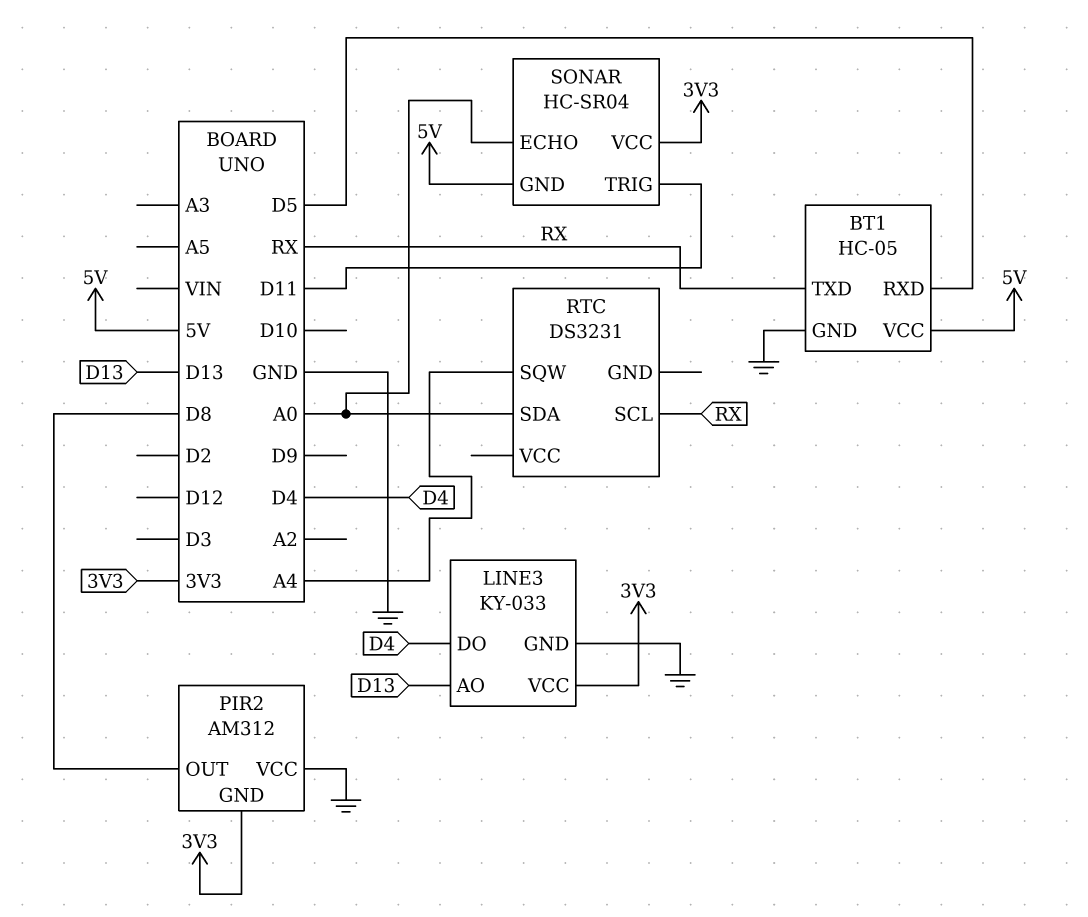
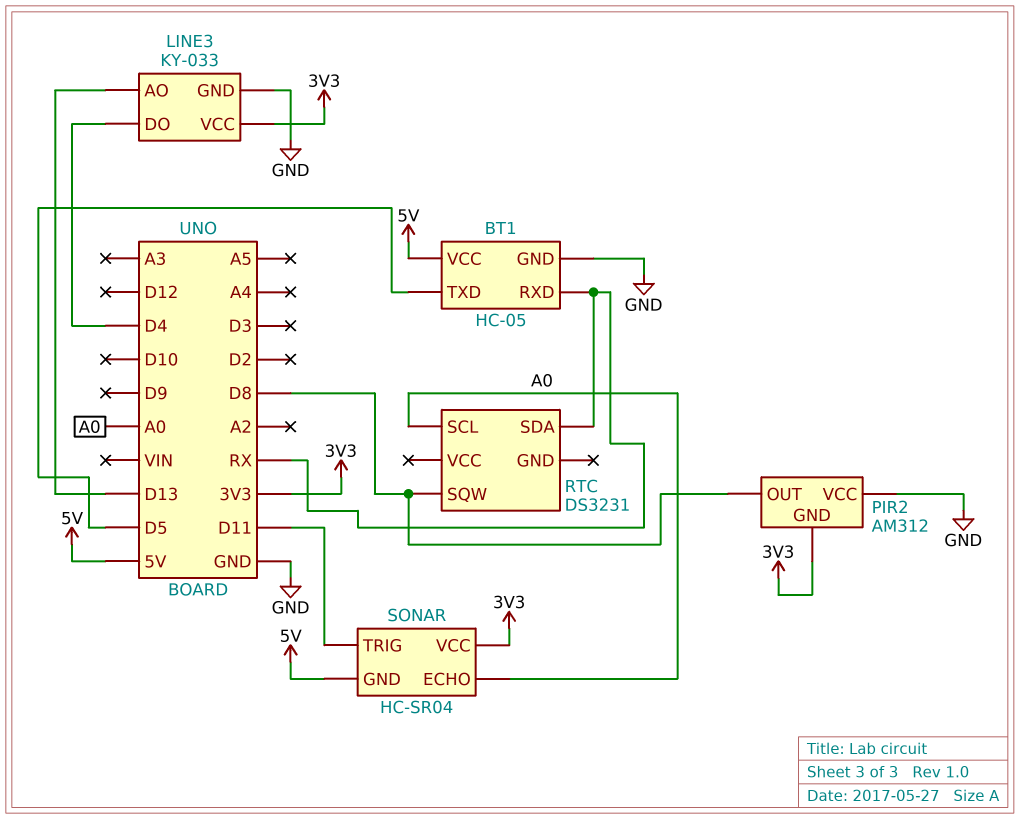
BT1 pin RXD: D5 -> RX
BT1 pin TXD: RX -> D5
RTC pin SCL: RX -> A0
RTC pin SDA: A0 -> RX
RTC pin SQW: A4 -> D8

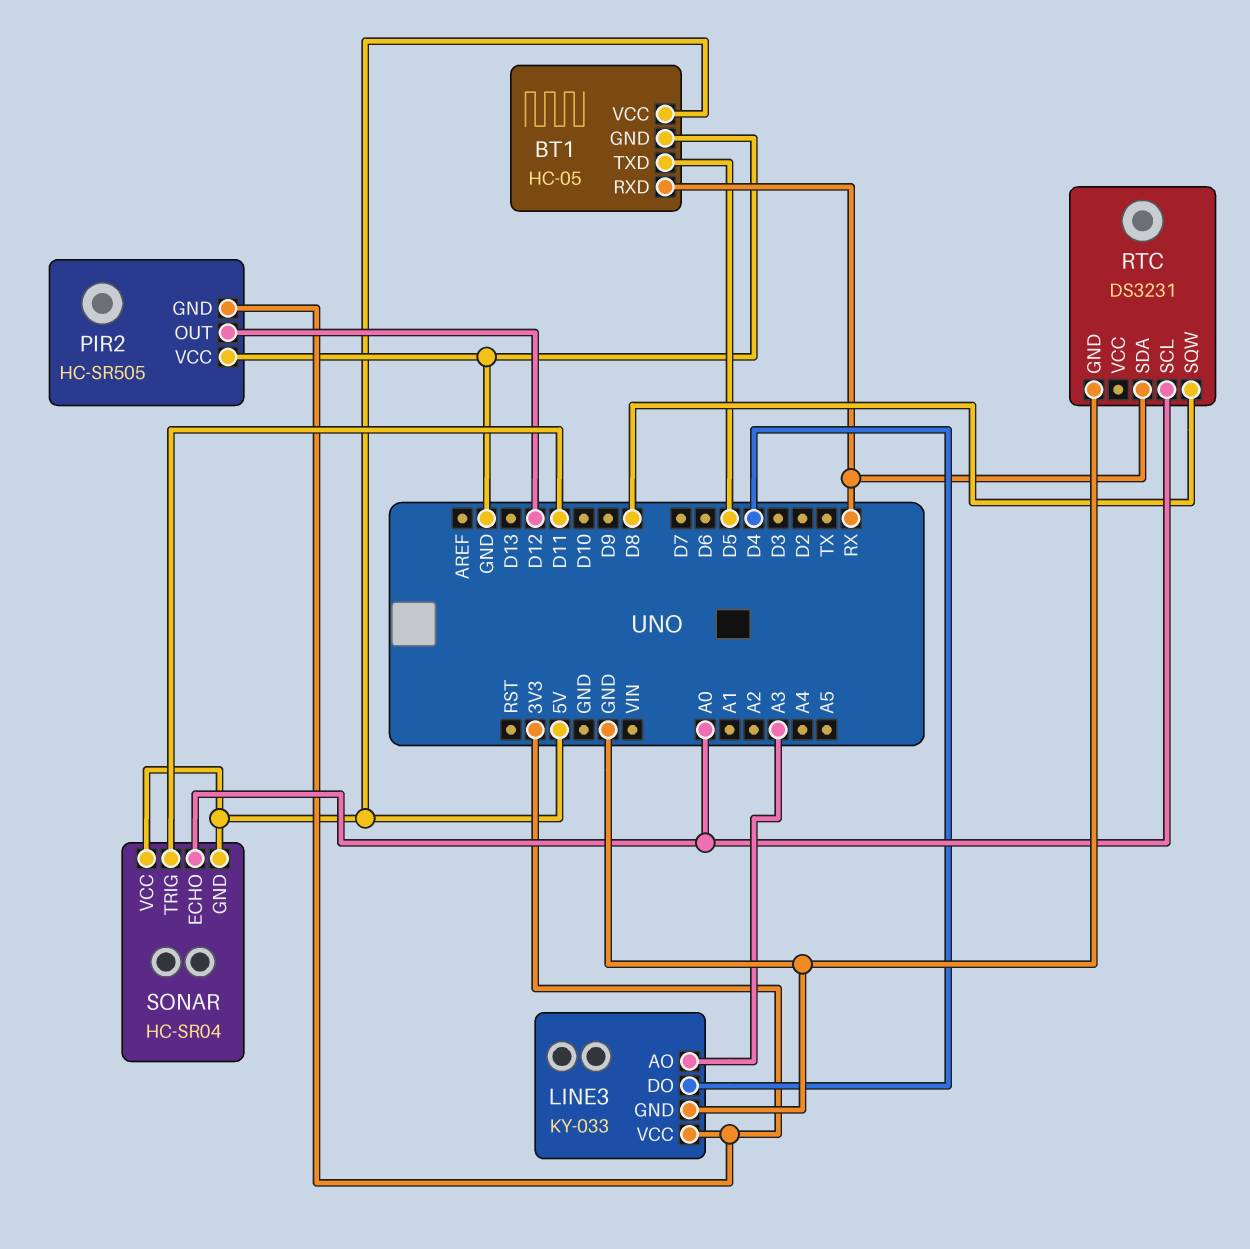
LINE3 pin AO: D13 -> A3
PIR2: AM312 -> HC-SR505
PIR2 pin OUT: D8 -> D12
RTC pin GND: none -> GND
SONAR pin VCC: 3V3 -> 5V

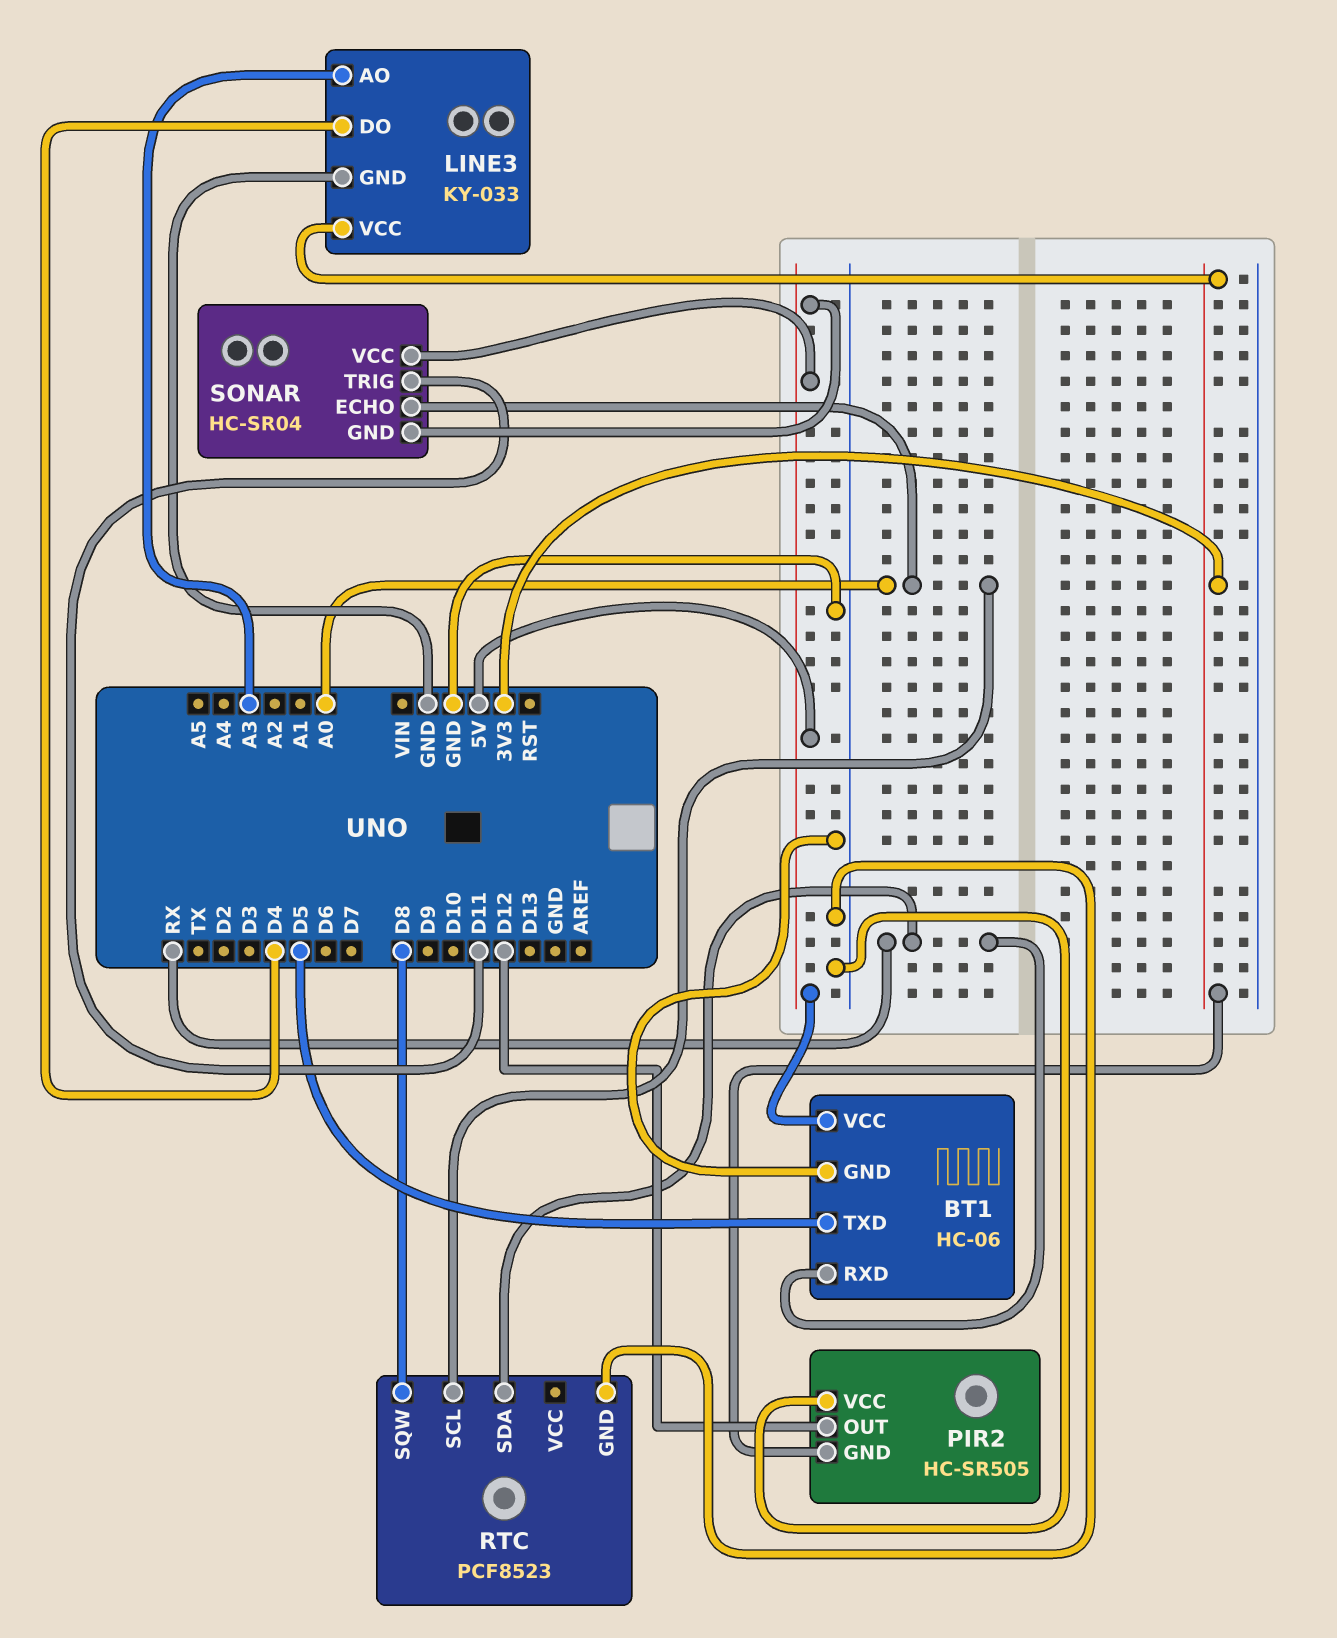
BT1: HC-05 -> HC-06
RTC: DS3231 -> PCF8523

